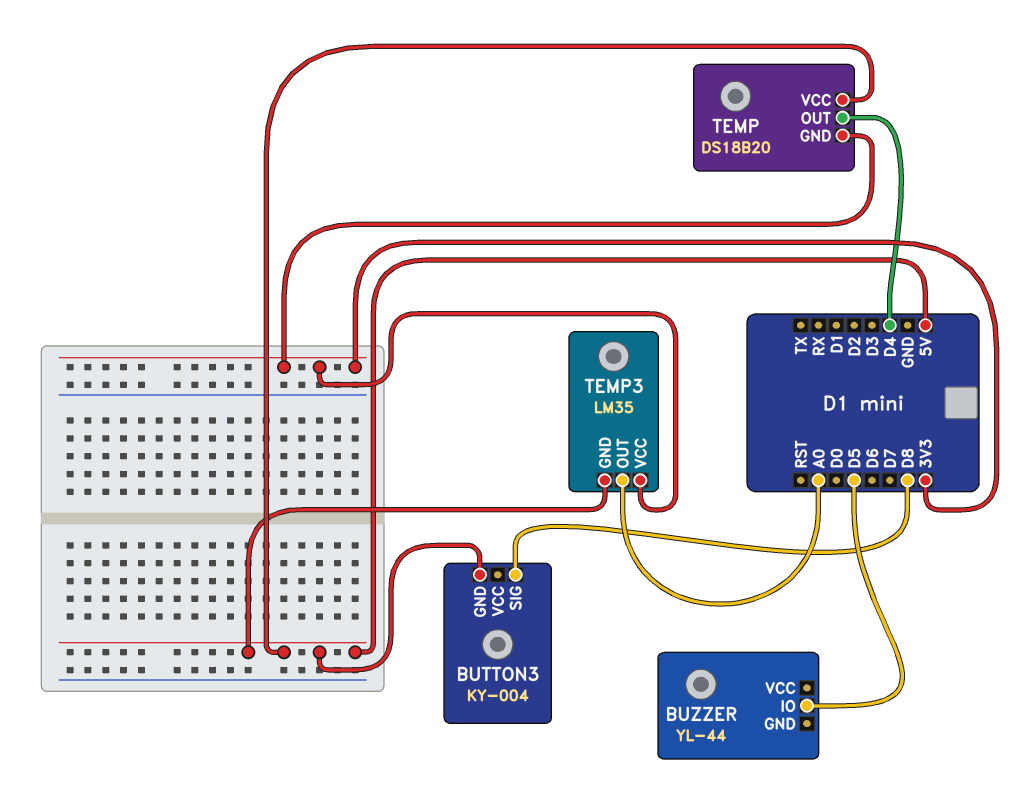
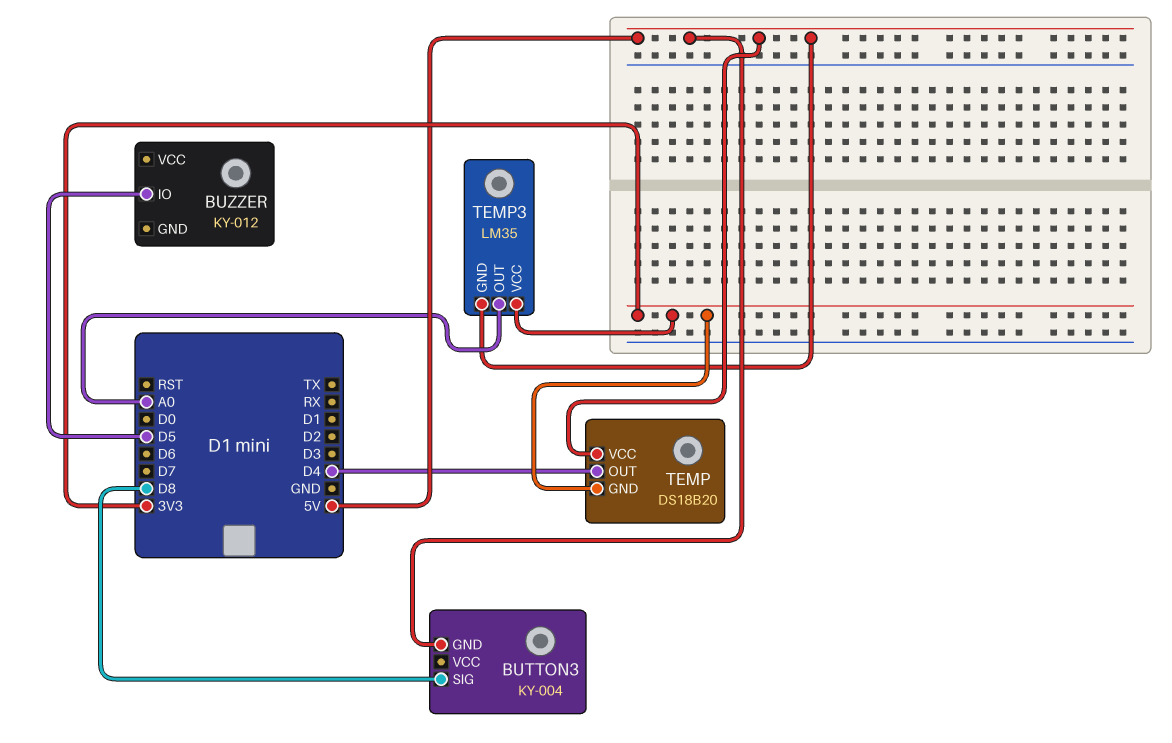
BUZZER: YL-44 -> KY-012

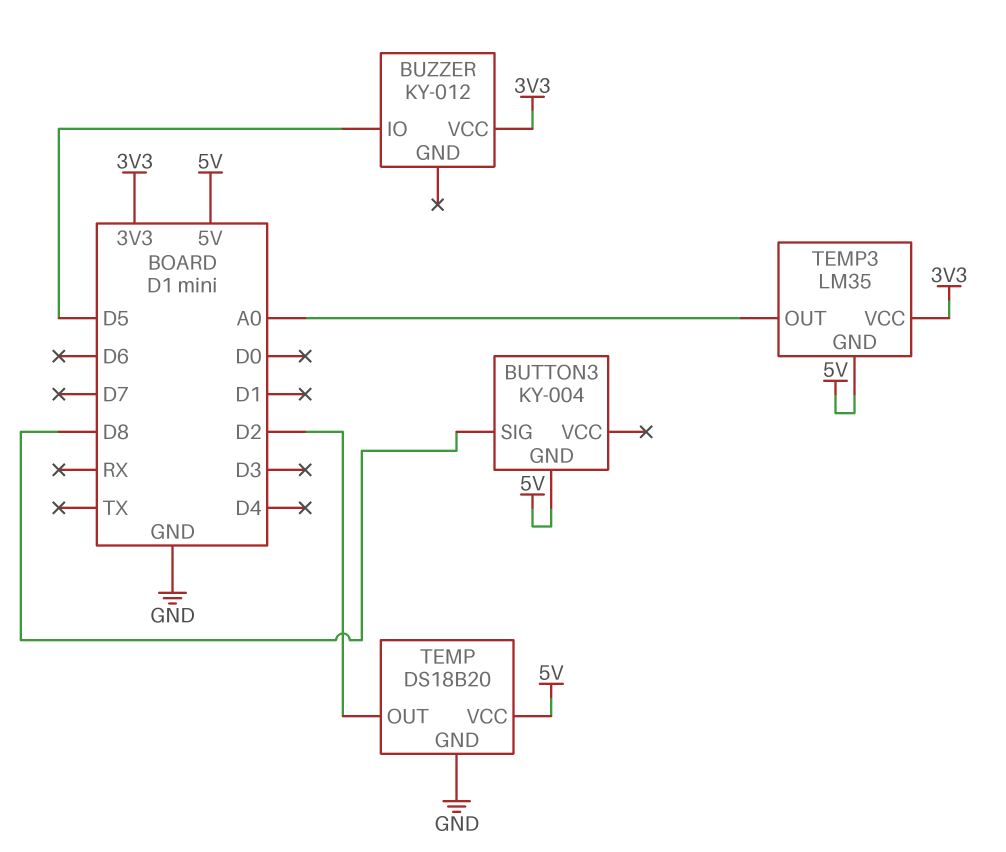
BUZZER pin VCC: none -> 3V3
TEMP pin GND: 3V3 -> GND
TEMP pin OUT: D4 -> D2

